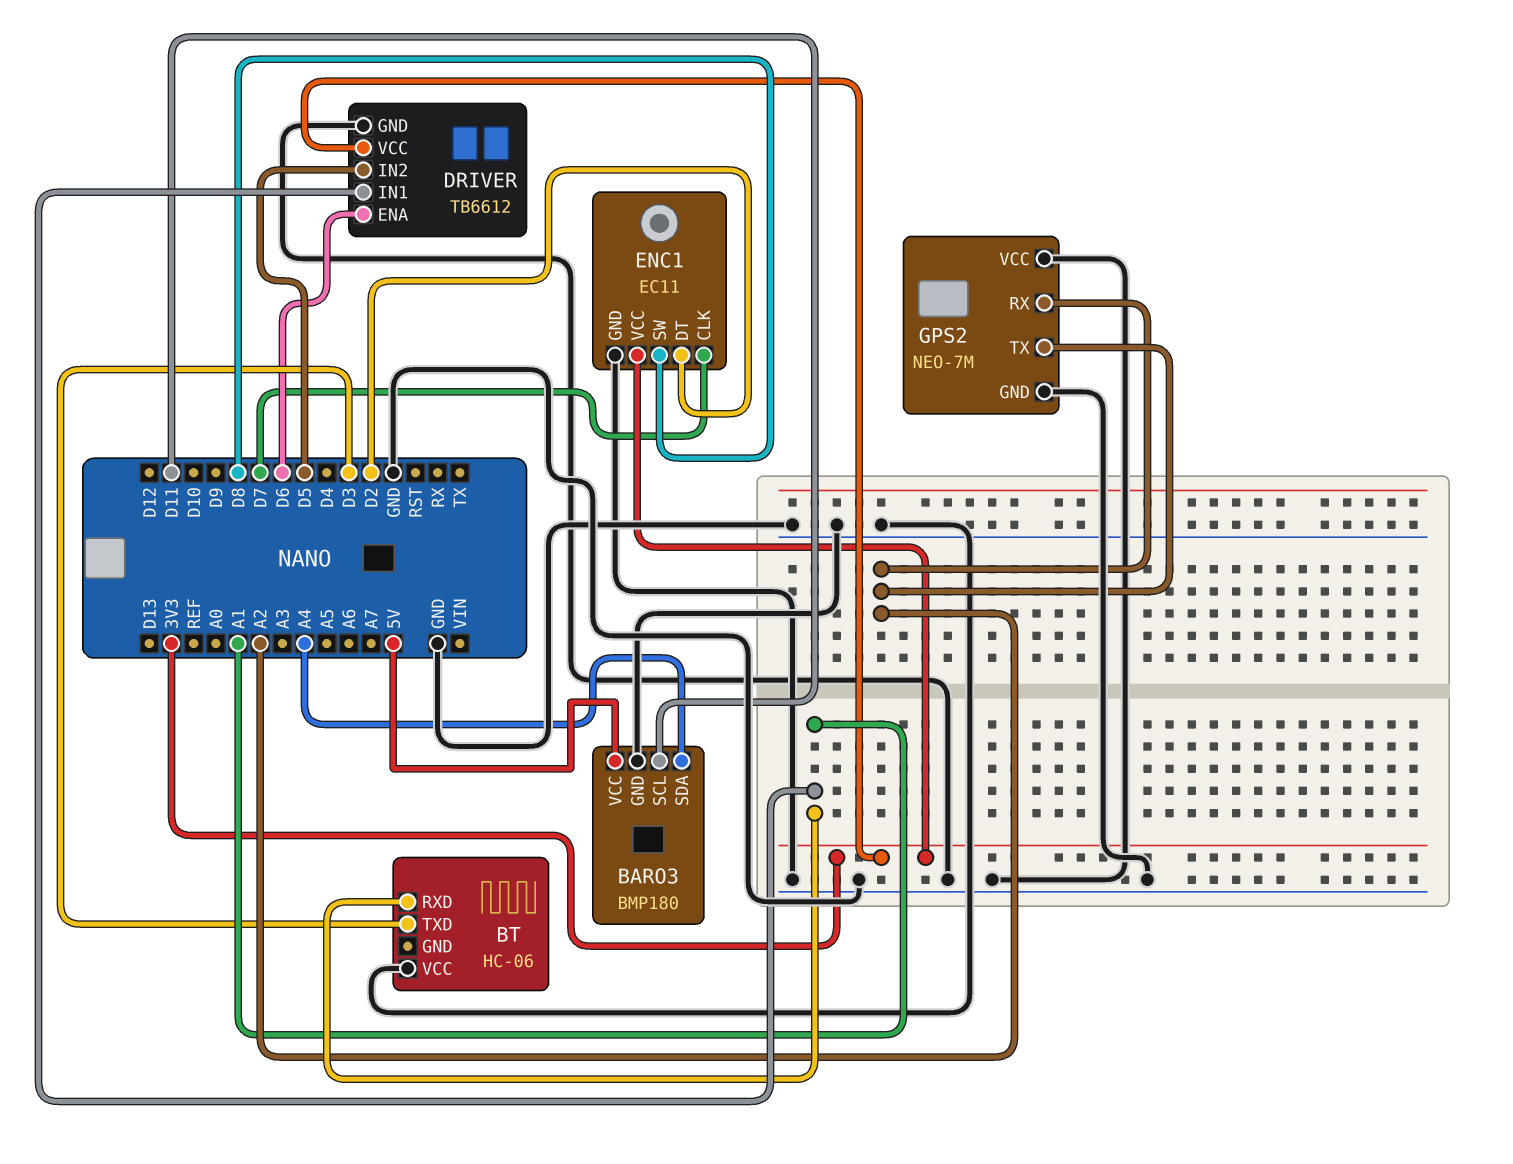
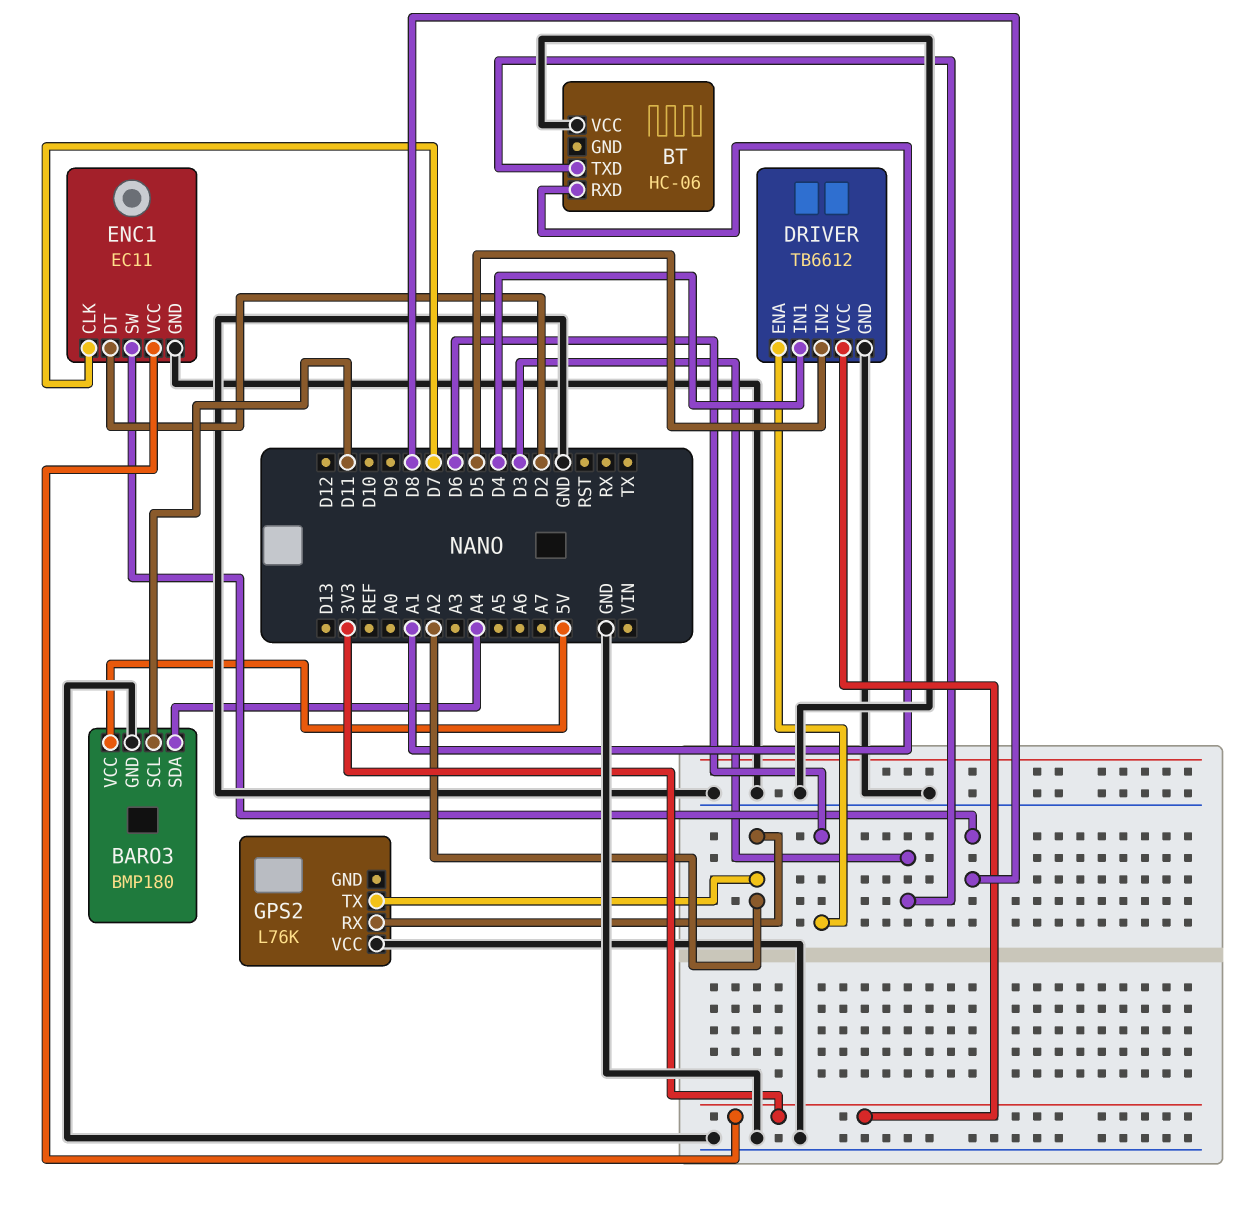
DRIVER pin IN1: A1 -> D4
GPS2: NEO-7M -> L76K
GPS2 pin GND: GND -> none

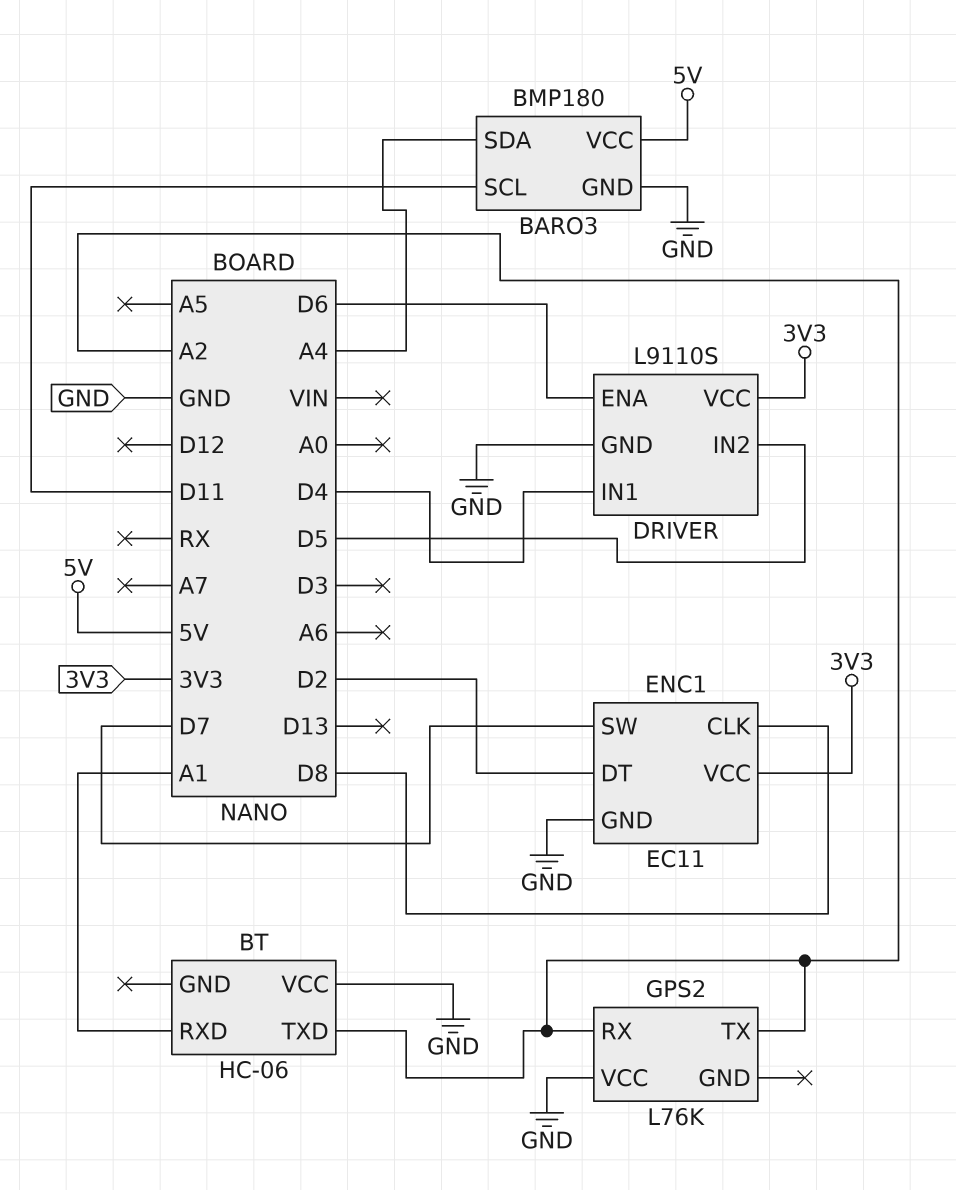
BT pin TXD: D3 -> A2
DRIVER: TB6612 -> L9110S
ENC1 pin CLK: D7 -> D8
ENC1 pin SW: D8 -> D7

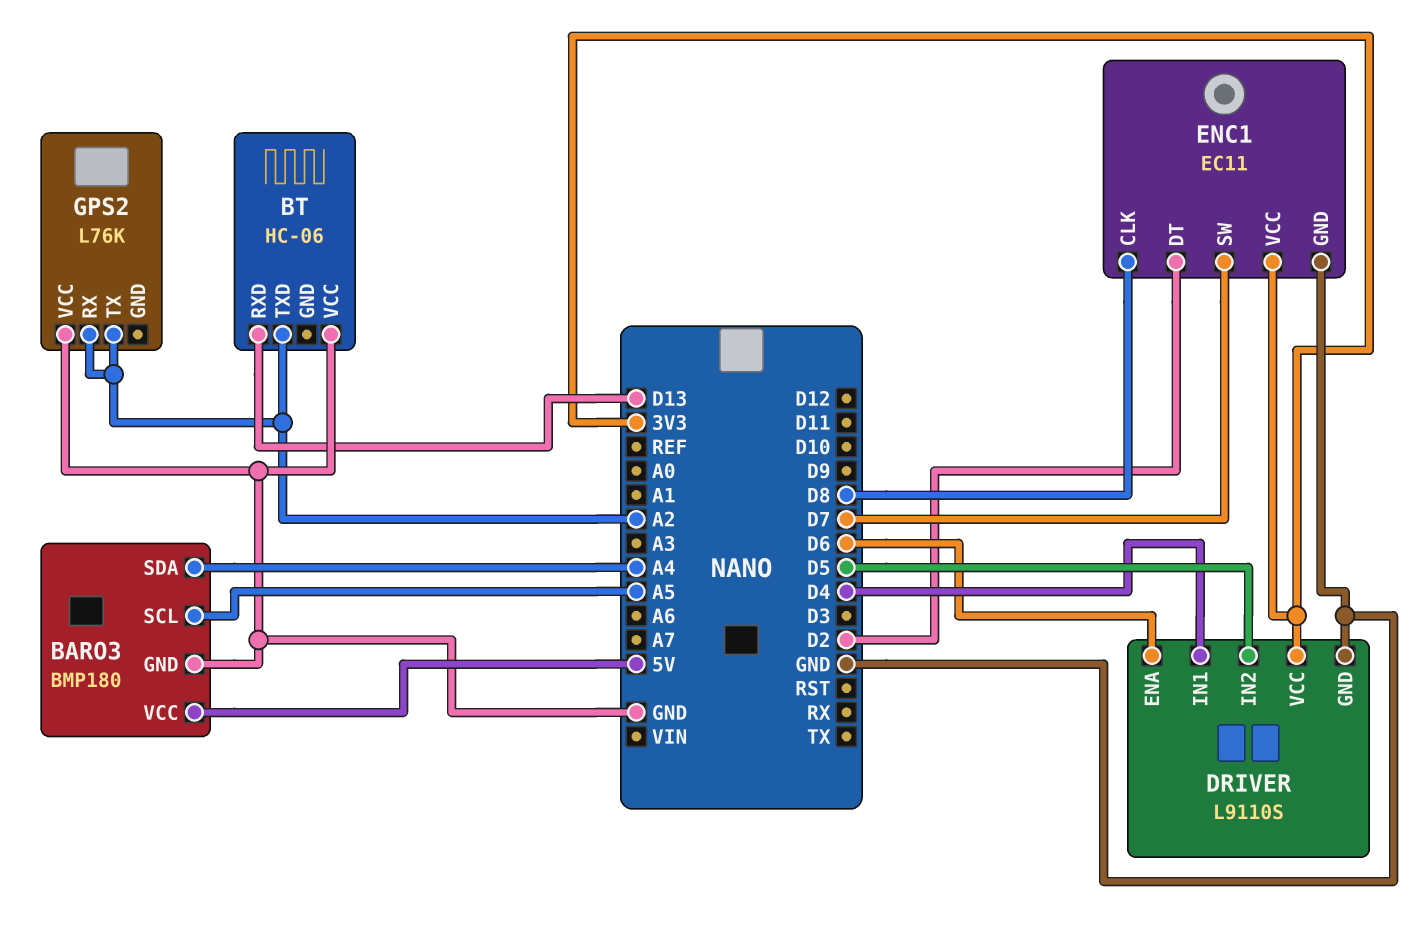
BARO3 pin SCL: D11 -> A5
BT pin RXD: A1 -> D13

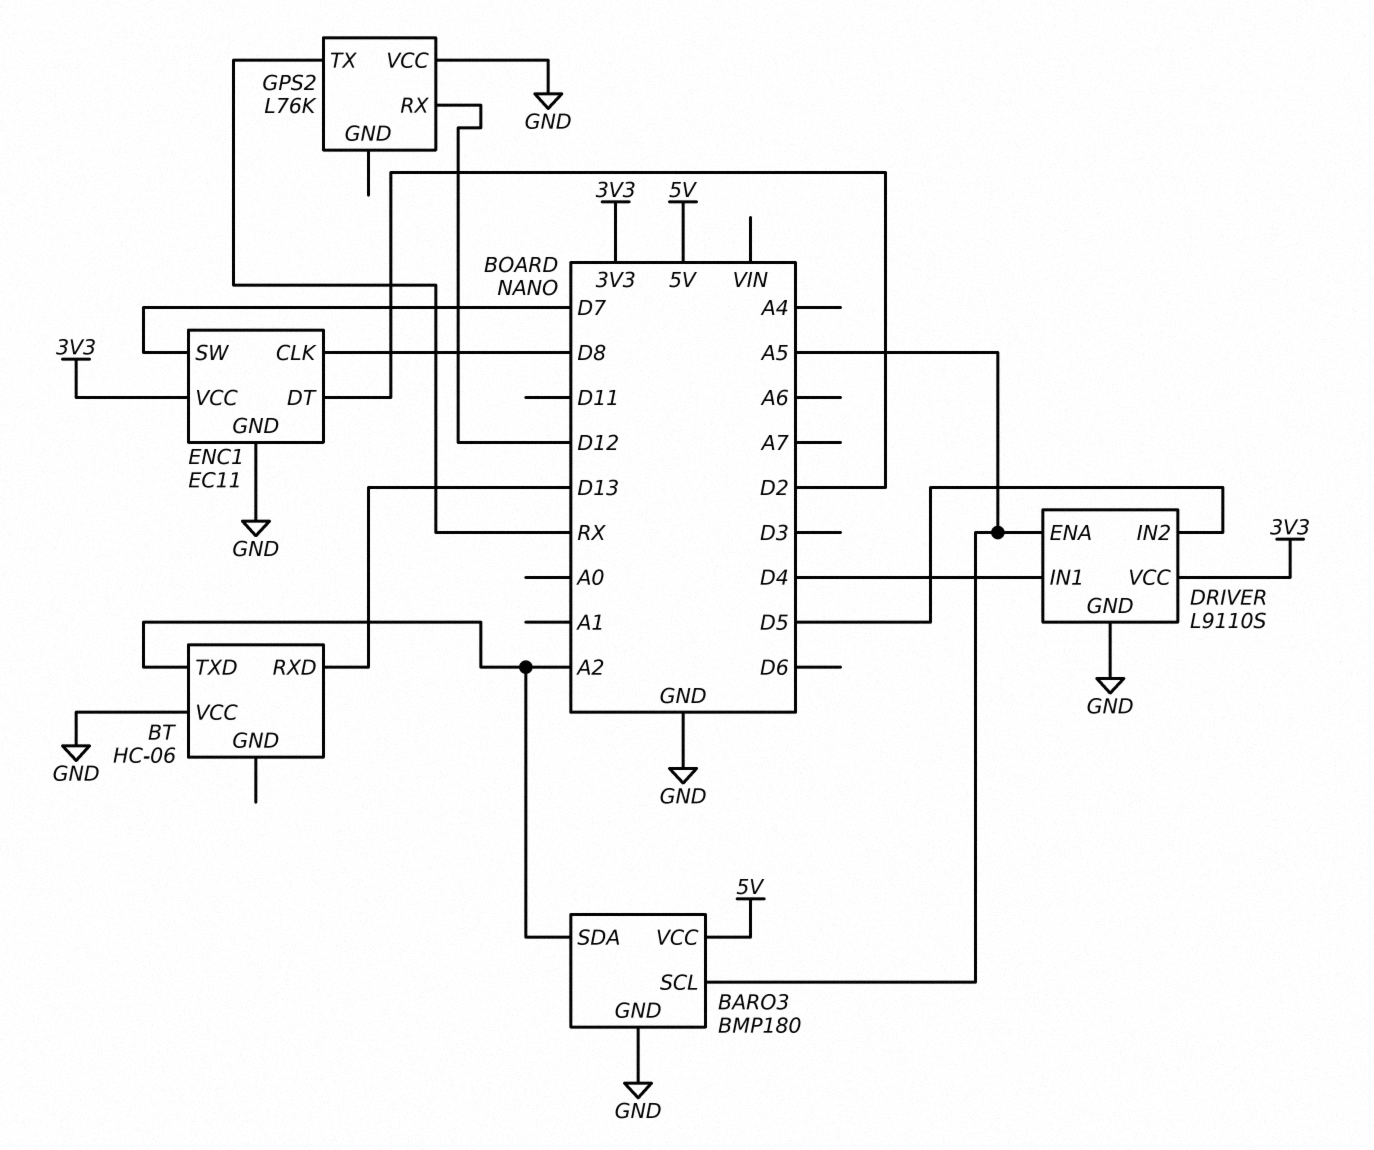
BARO3 pin SDA: A4 -> A2
DRIVER pin ENA: D6 -> A5
GPS2 pin RX: A2 -> D12
GPS2 pin TX: A2 -> RX

